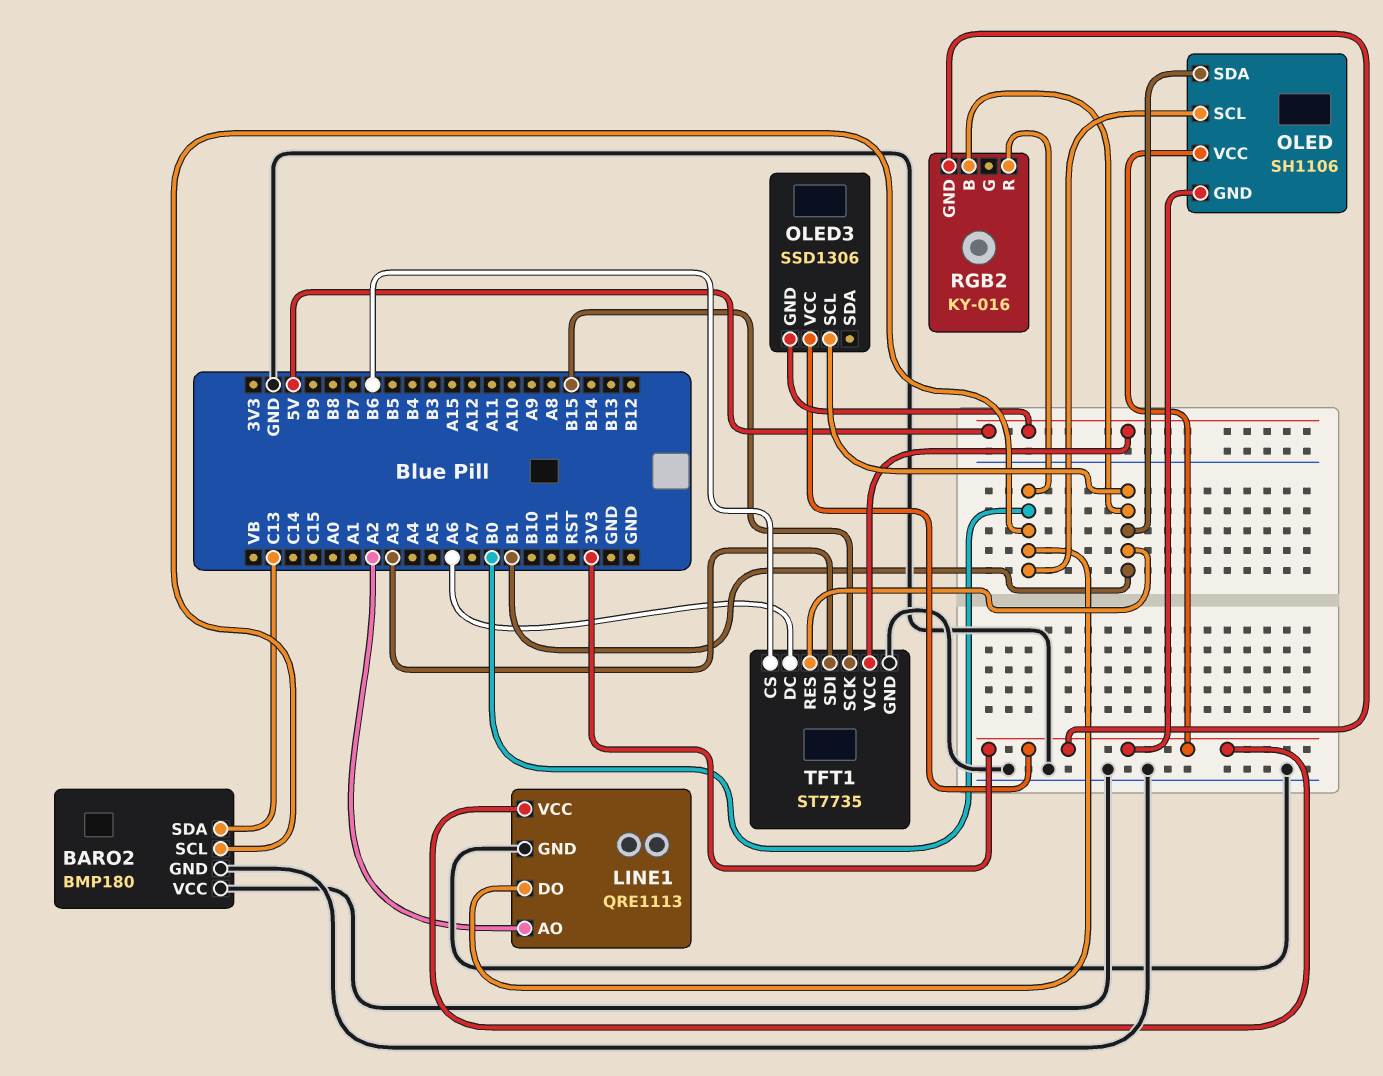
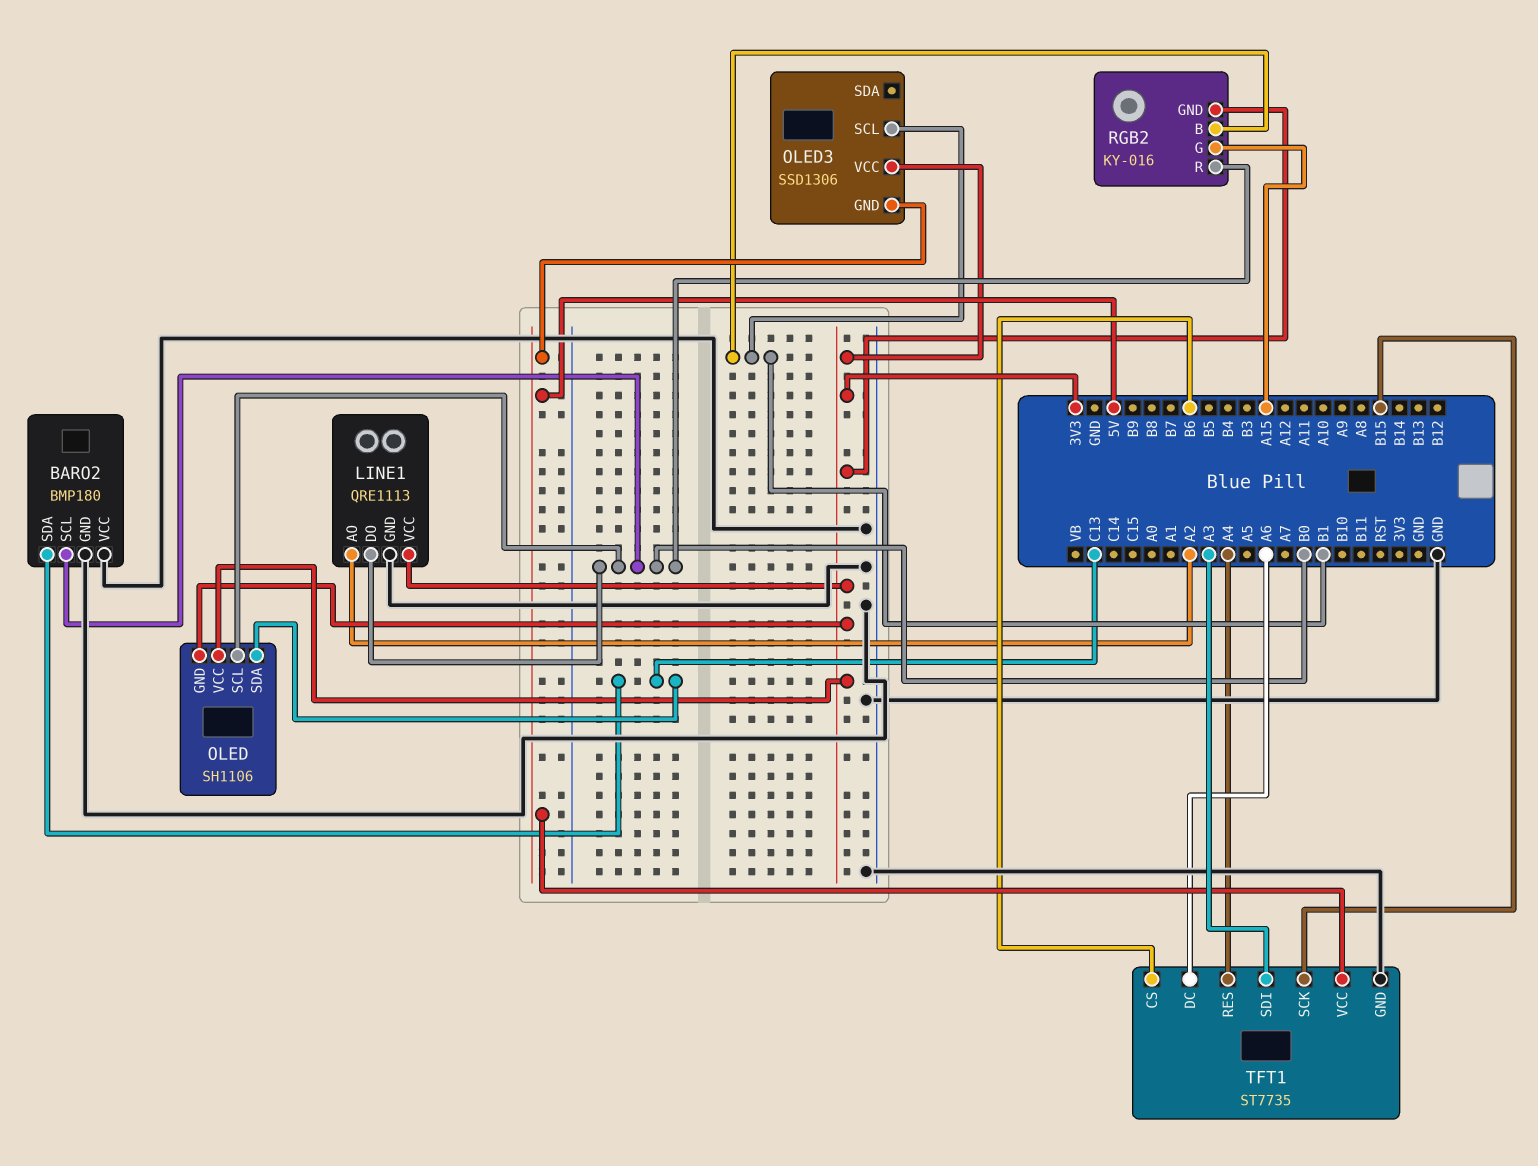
OLED pin SDA: B1 -> C13
RGB2 pin G: none -> A15
TFT1 pin RES: B1 -> A4

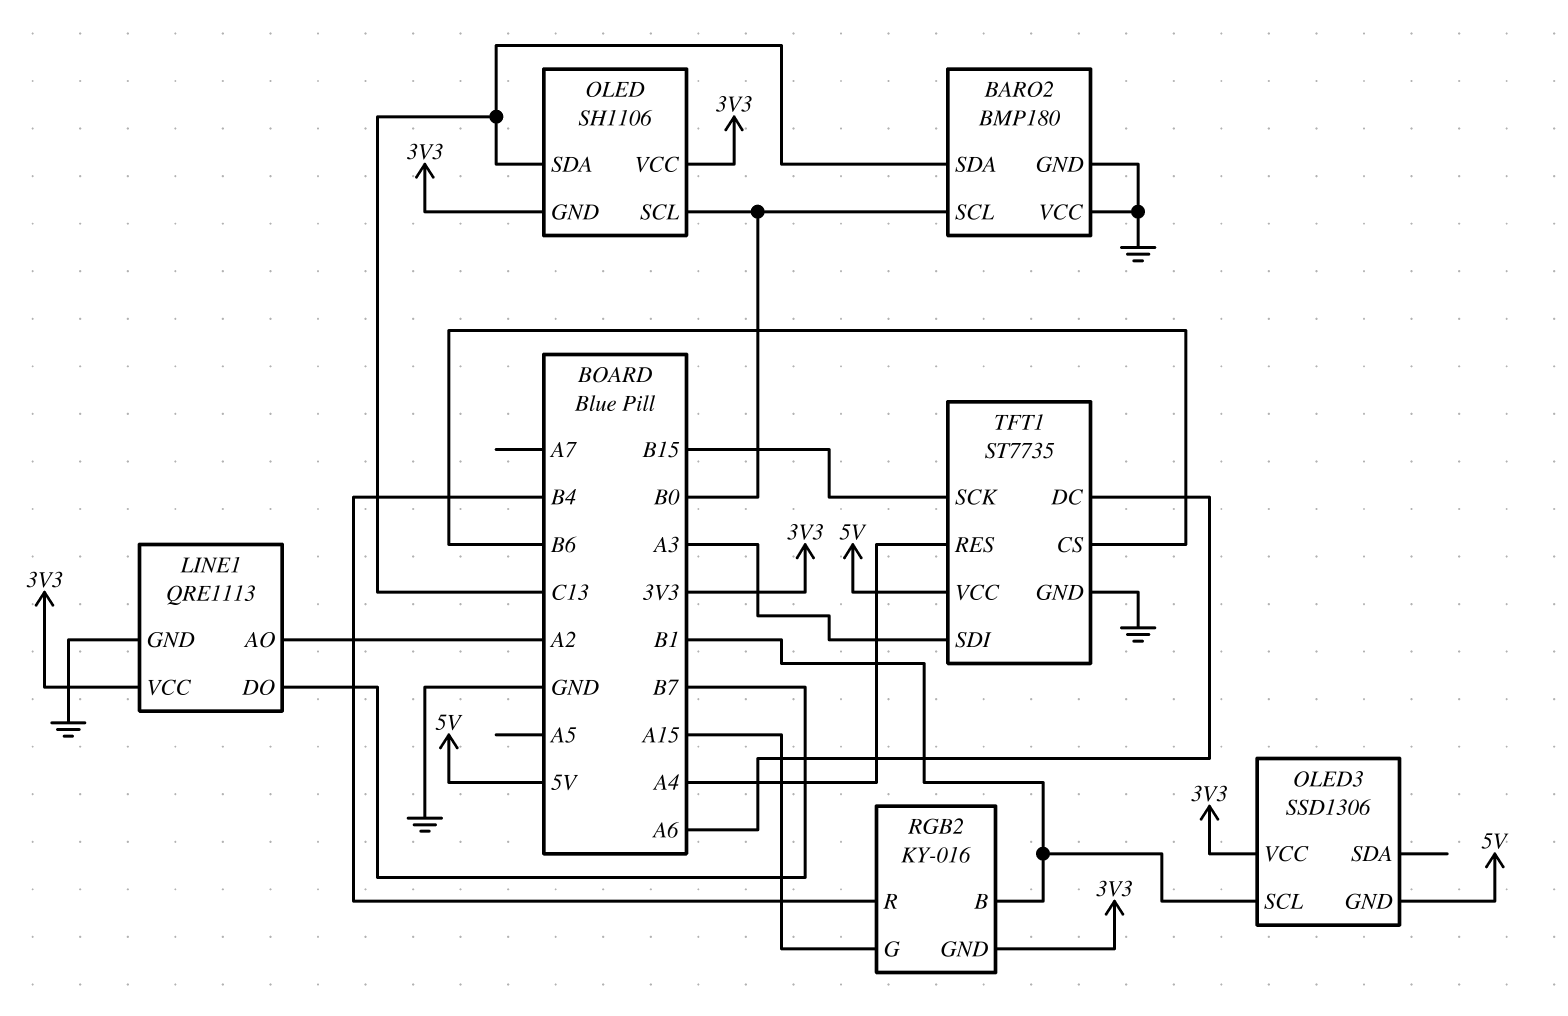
LINE1 pin DO: B0 -> B7
RGB2 pin R: B0 -> B4

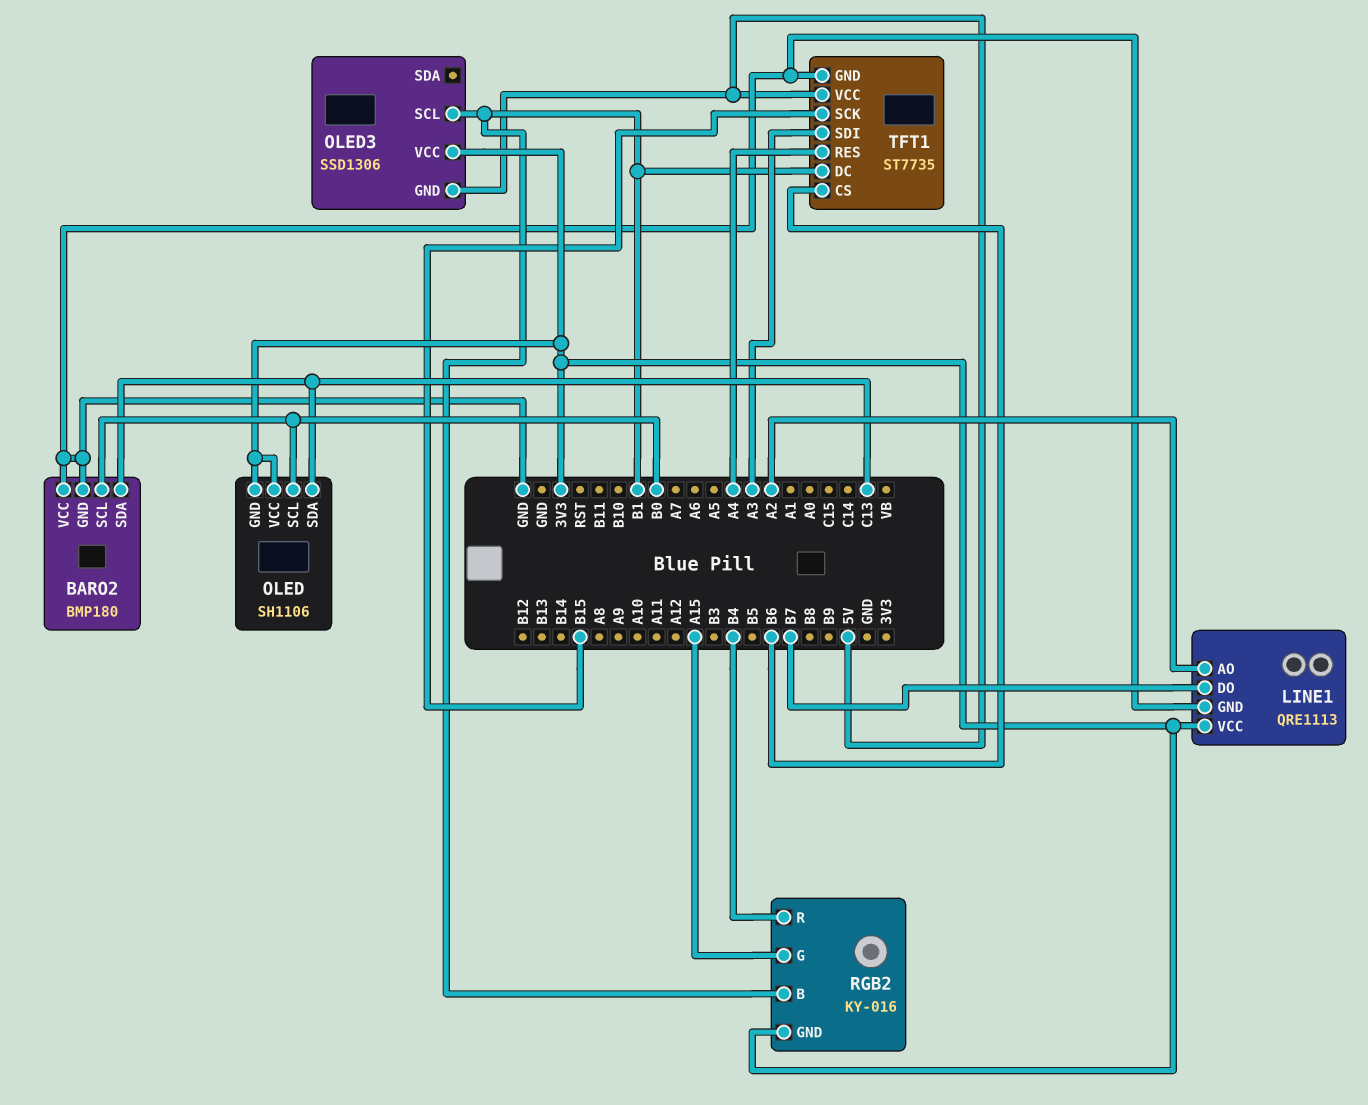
TFT1 pin DC: A6 -> B1

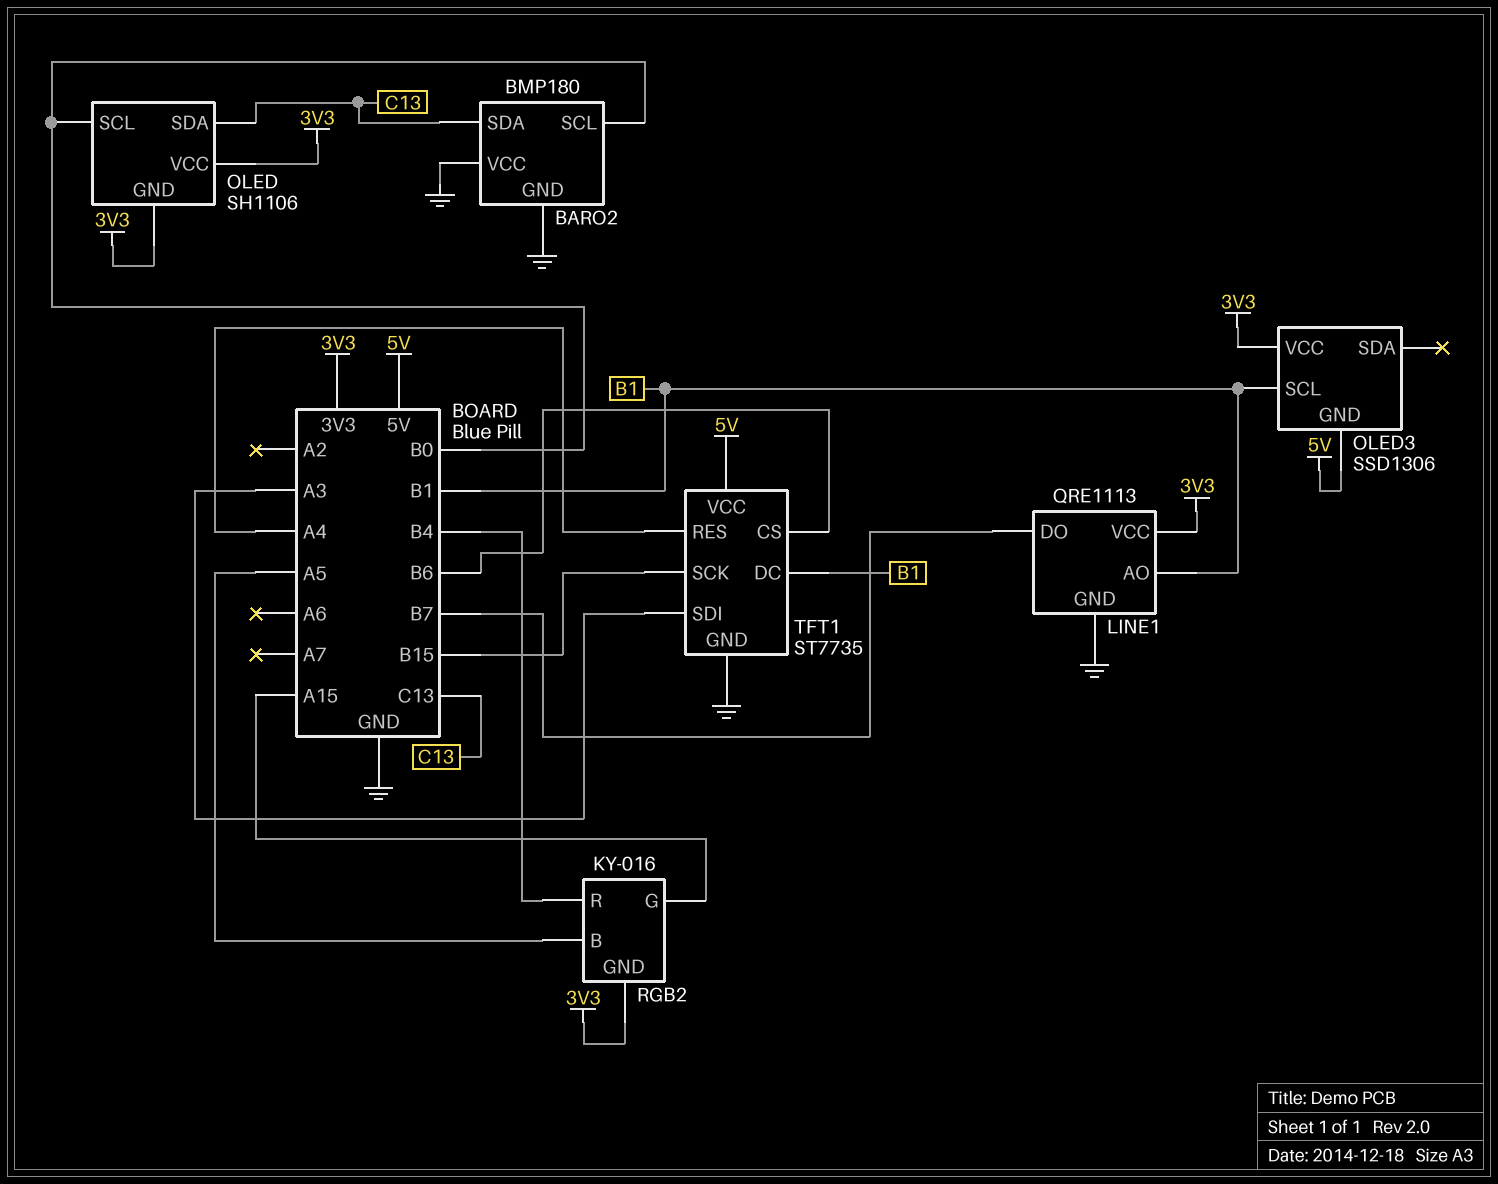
LINE1 pin AO: A2 -> B1
RGB2 pin B: B1 -> A5

